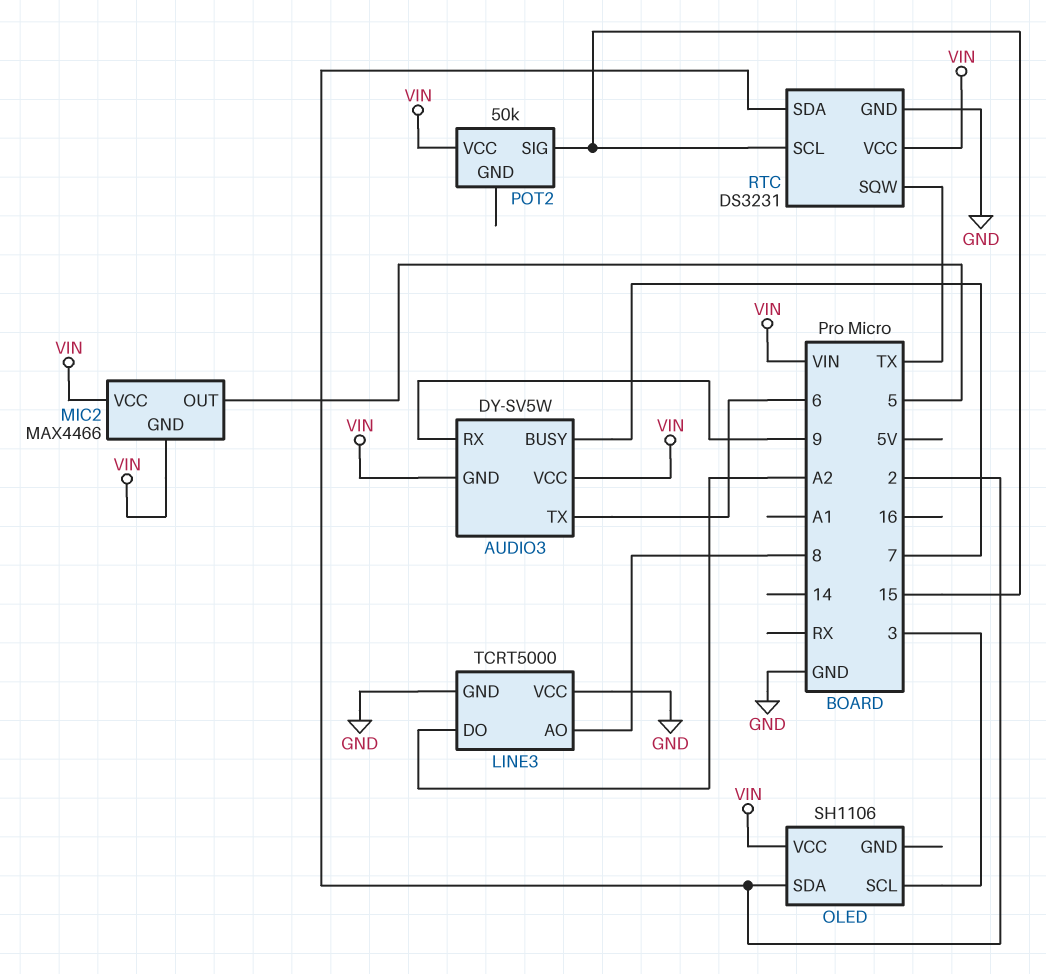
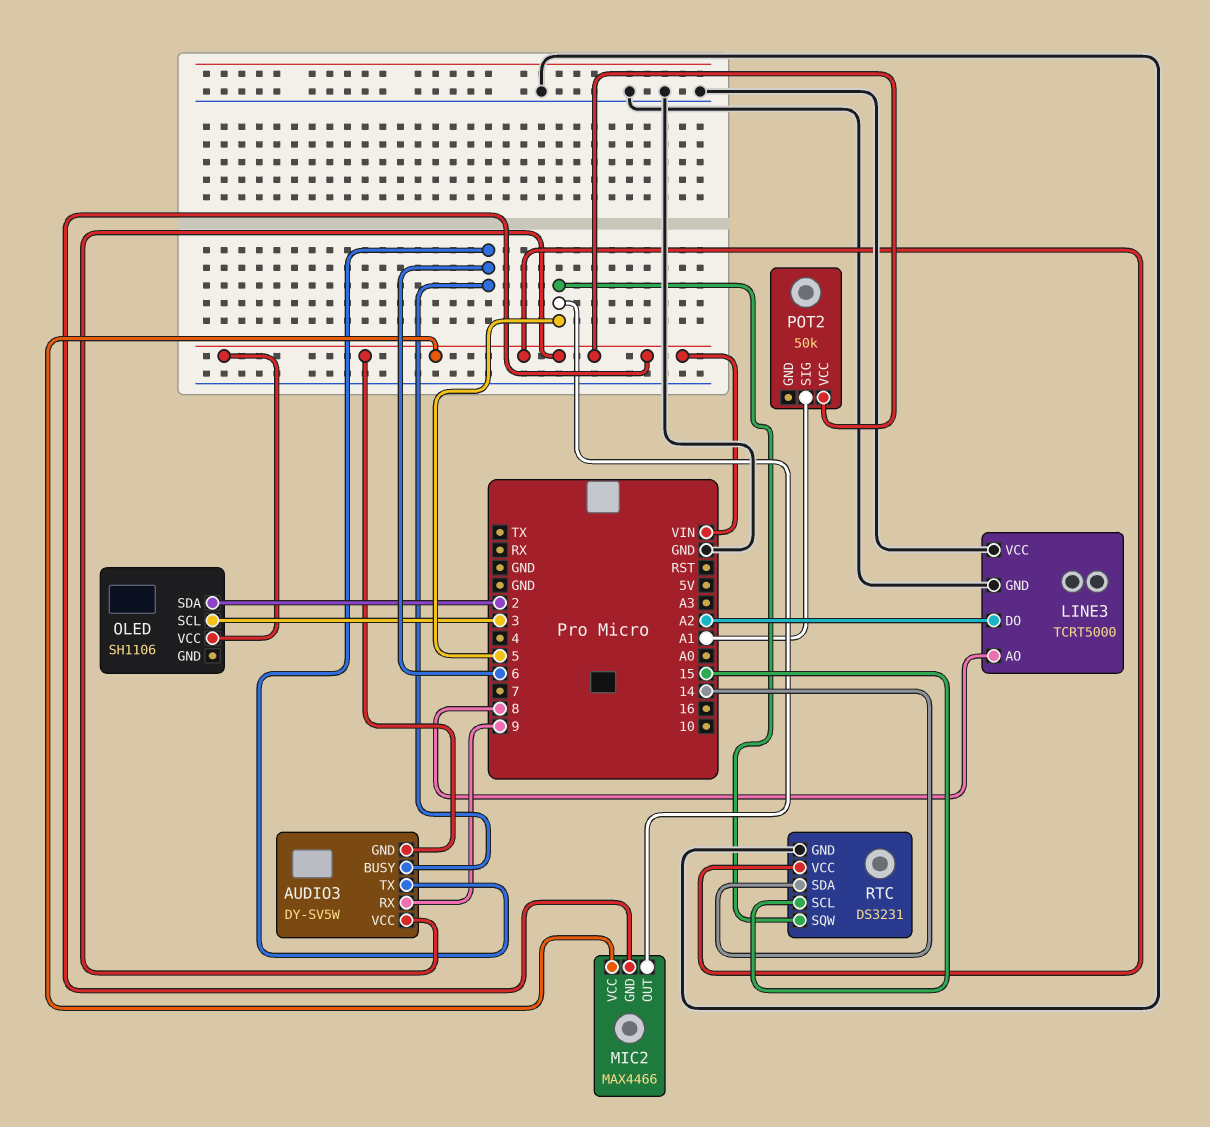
AUDIO3 pin BUSY: 7 -> 6
POT2 pin SIG: 15 -> A1
RTC pin SDA: 2 -> 14
RTC pin SQW: TX -> 5

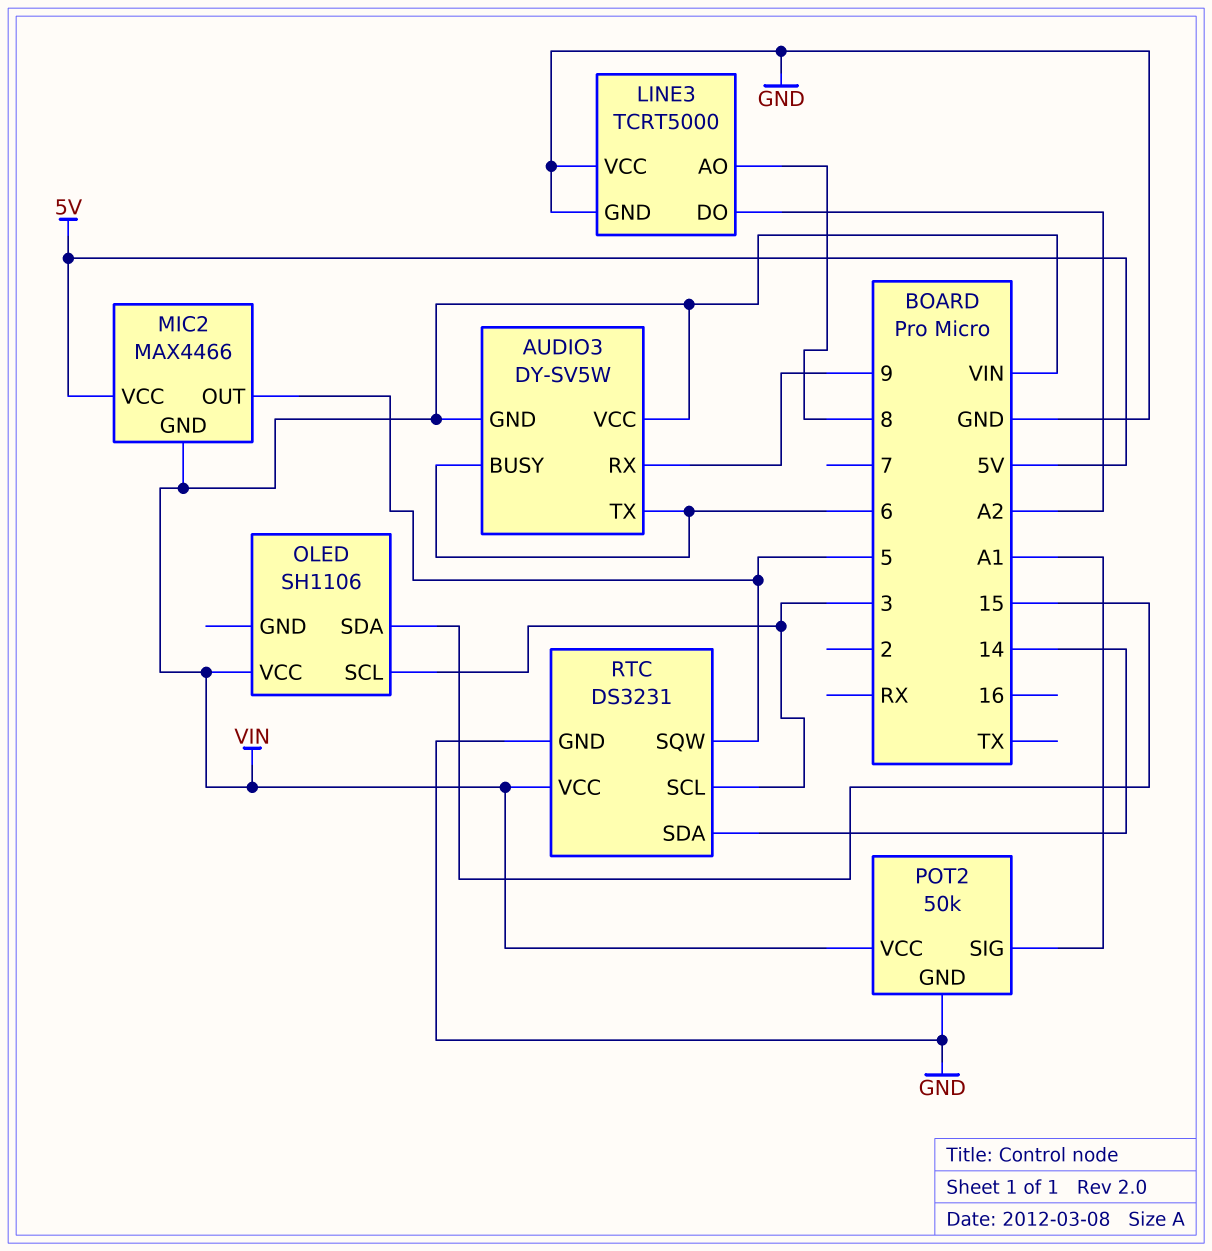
MIC2 pin VCC: VIN -> 5V
OLED pin SDA: 2 -> 15
POT2 pin GND: none -> GND
RTC pin SCL: 15 -> 3

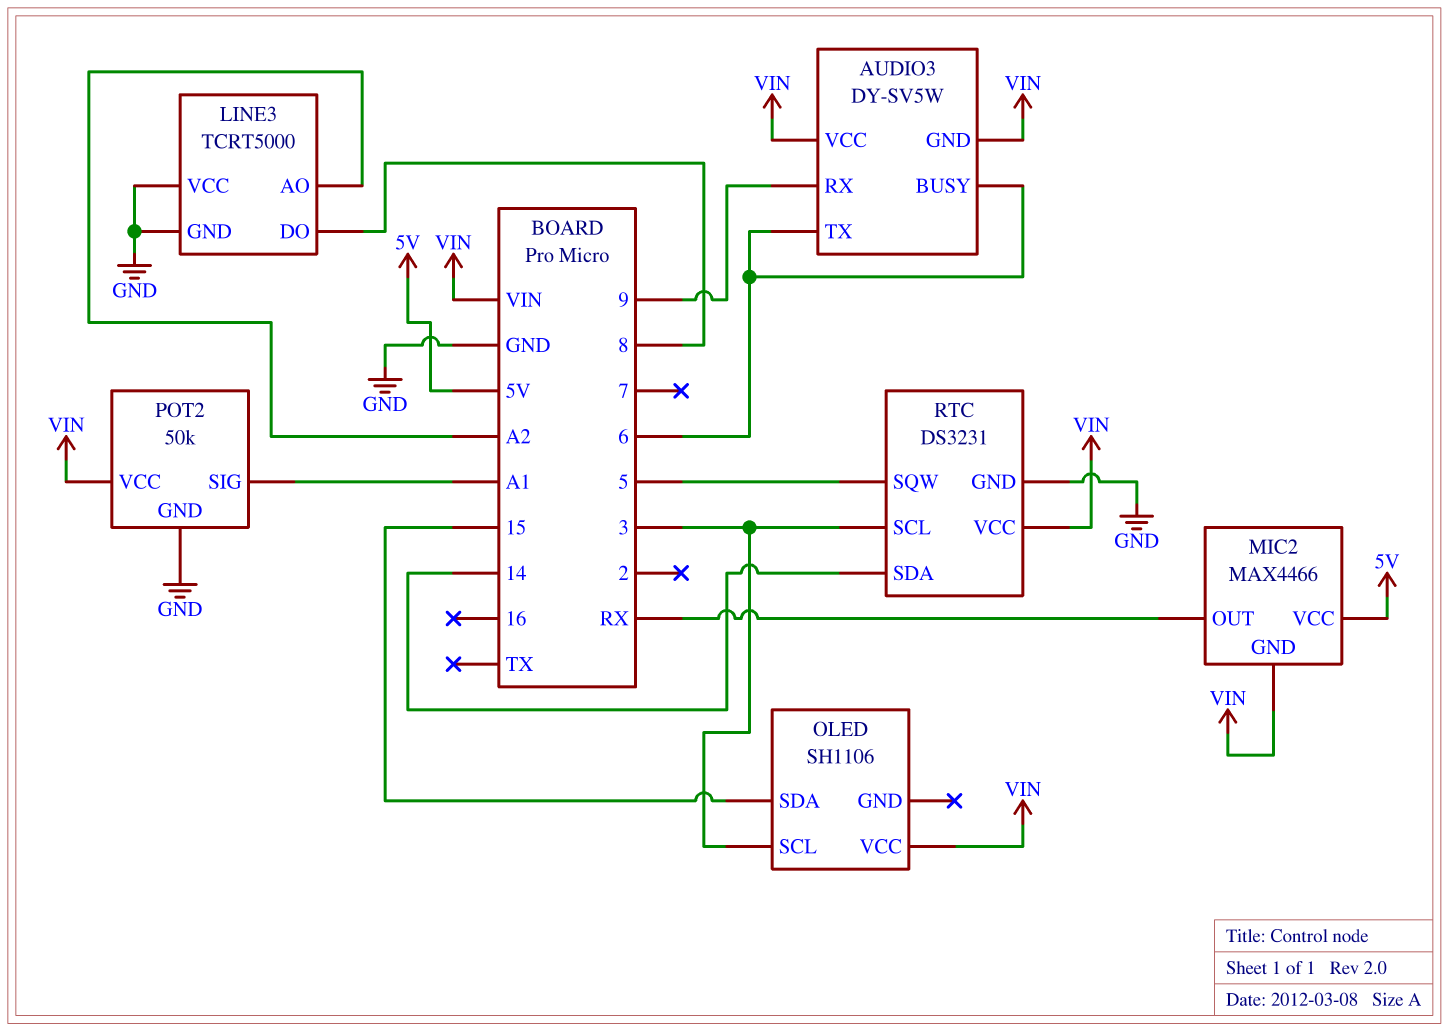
LINE3 pin AO: 8 -> A2
LINE3 pin DO: A2 -> 8
MIC2 pin OUT: 5 -> RX

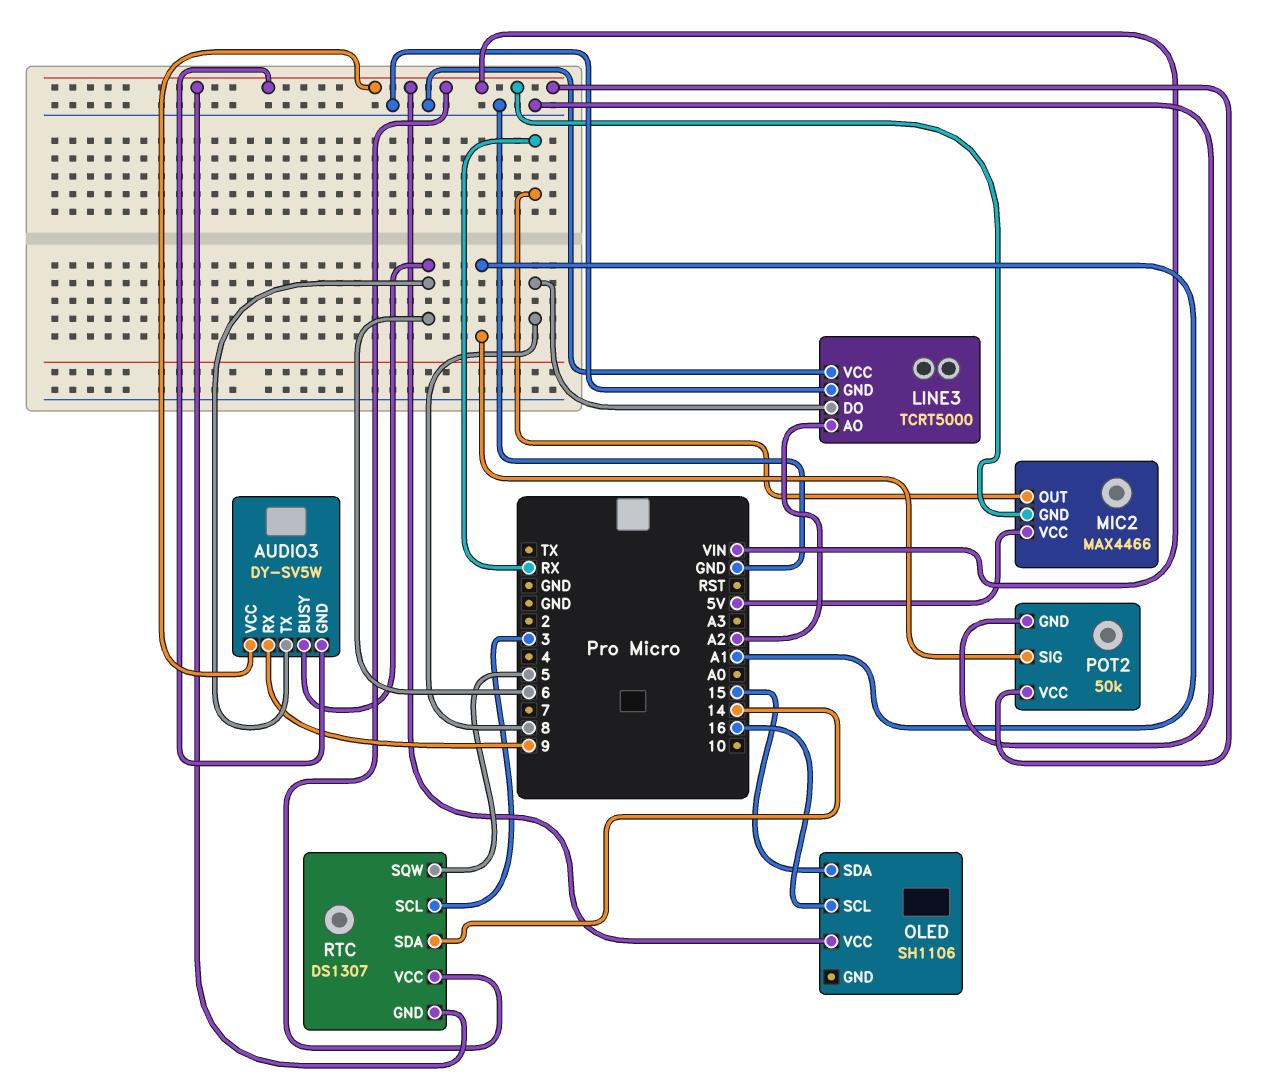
OLED pin SCL: 3 -> 16
RTC: DS3231 -> DS1307
RTC pin GND: GND -> VIN

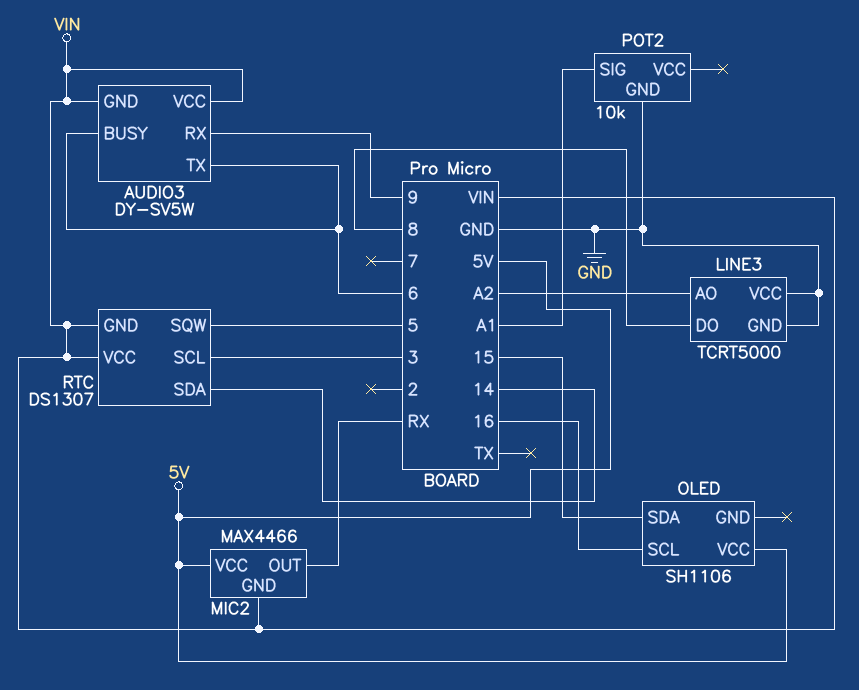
OLED pin VCC: VIN -> 5V
POT2: 50k -> 10k
POT2 pin VCC: VIN -> none

